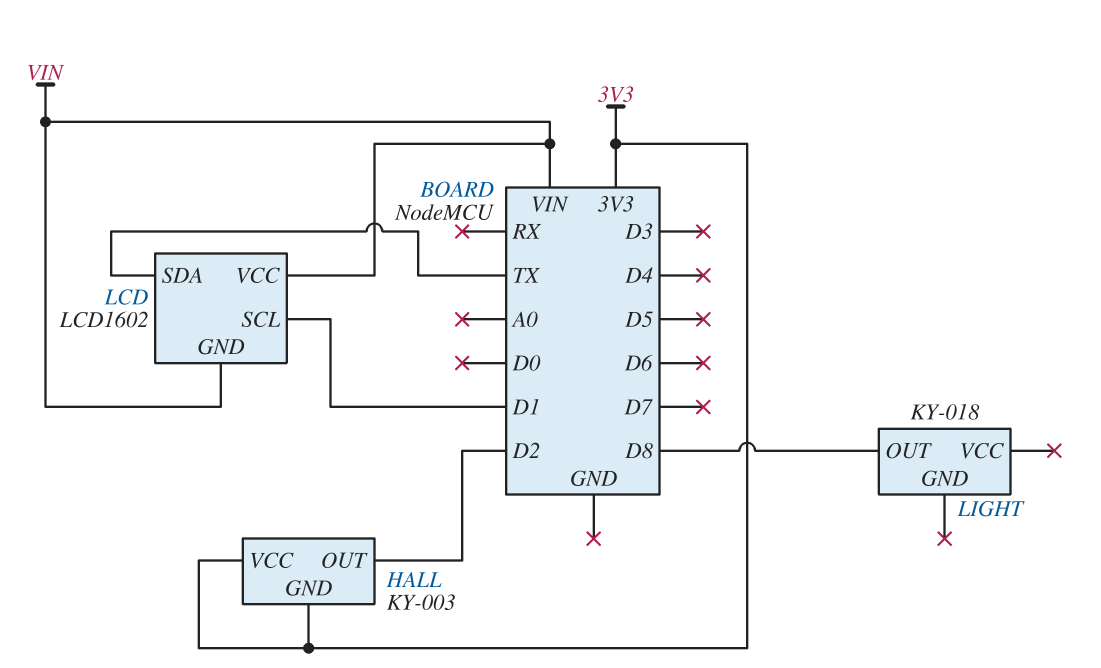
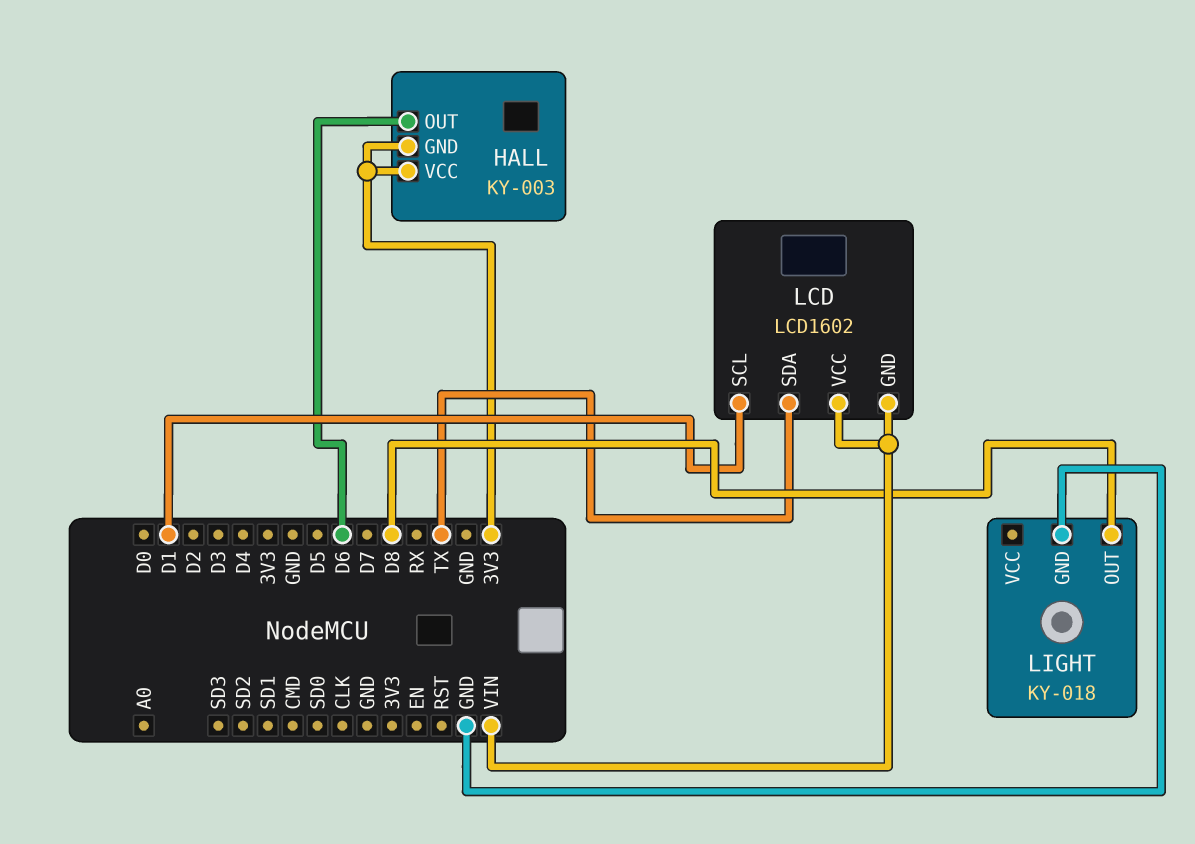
HALL pin OUT: D2 -> D6
LIGHT pin GND: none -> GND

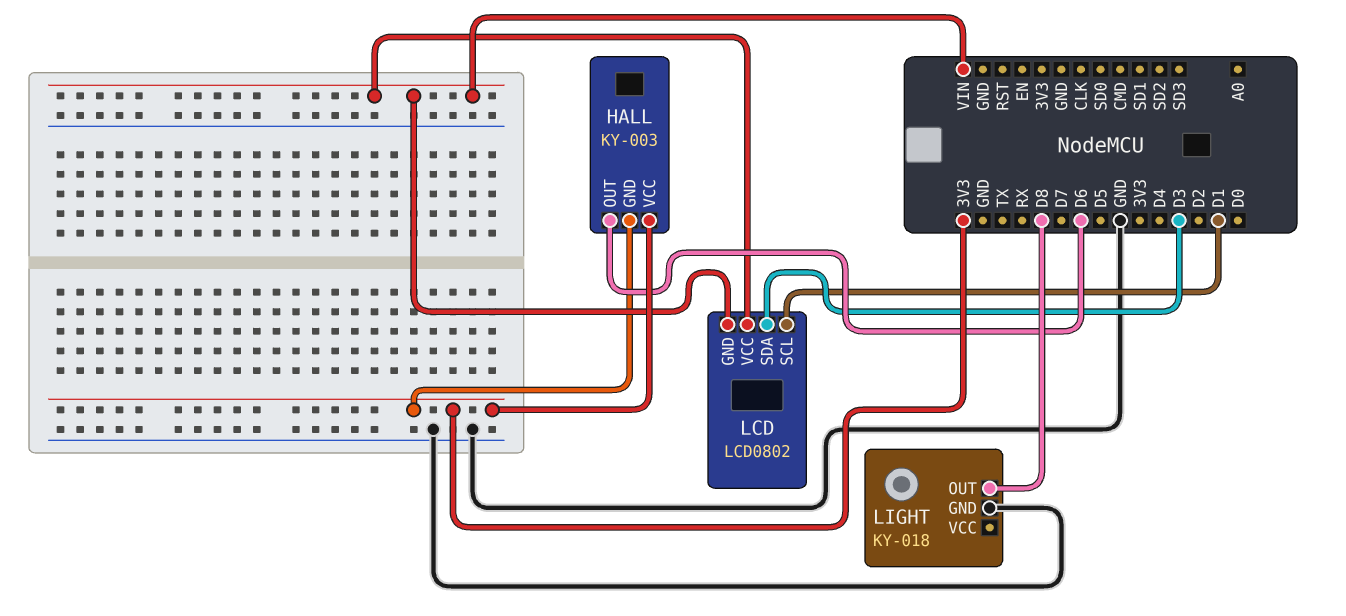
LCD: LCD1602 -> LCD0802
LCD pin SDA: TX -> D3

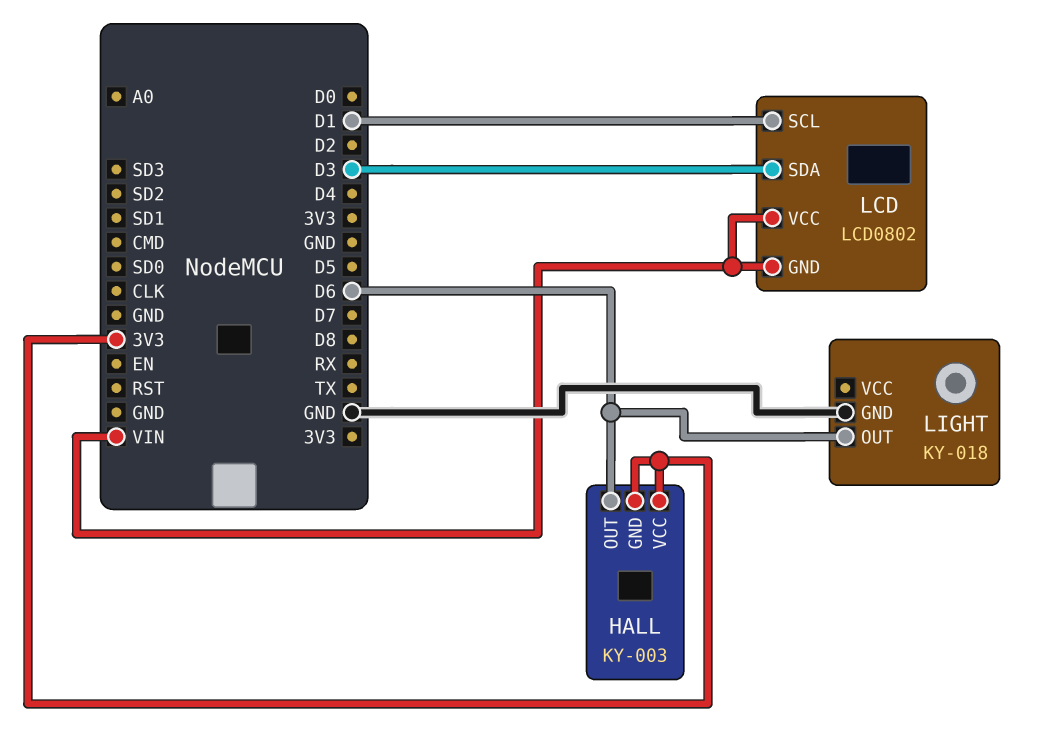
LIGHT pin OUT: D8 -> D6

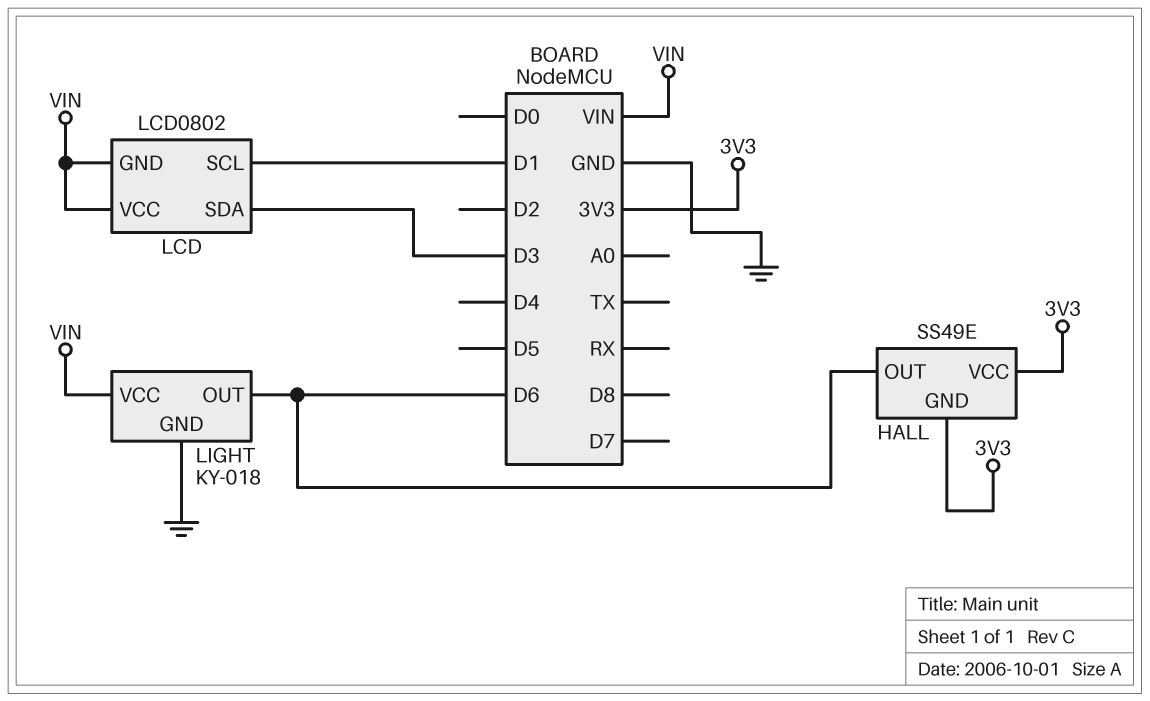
HALL: KY-003 -> SS49E
LIGHT pin VCC: none -> VIN

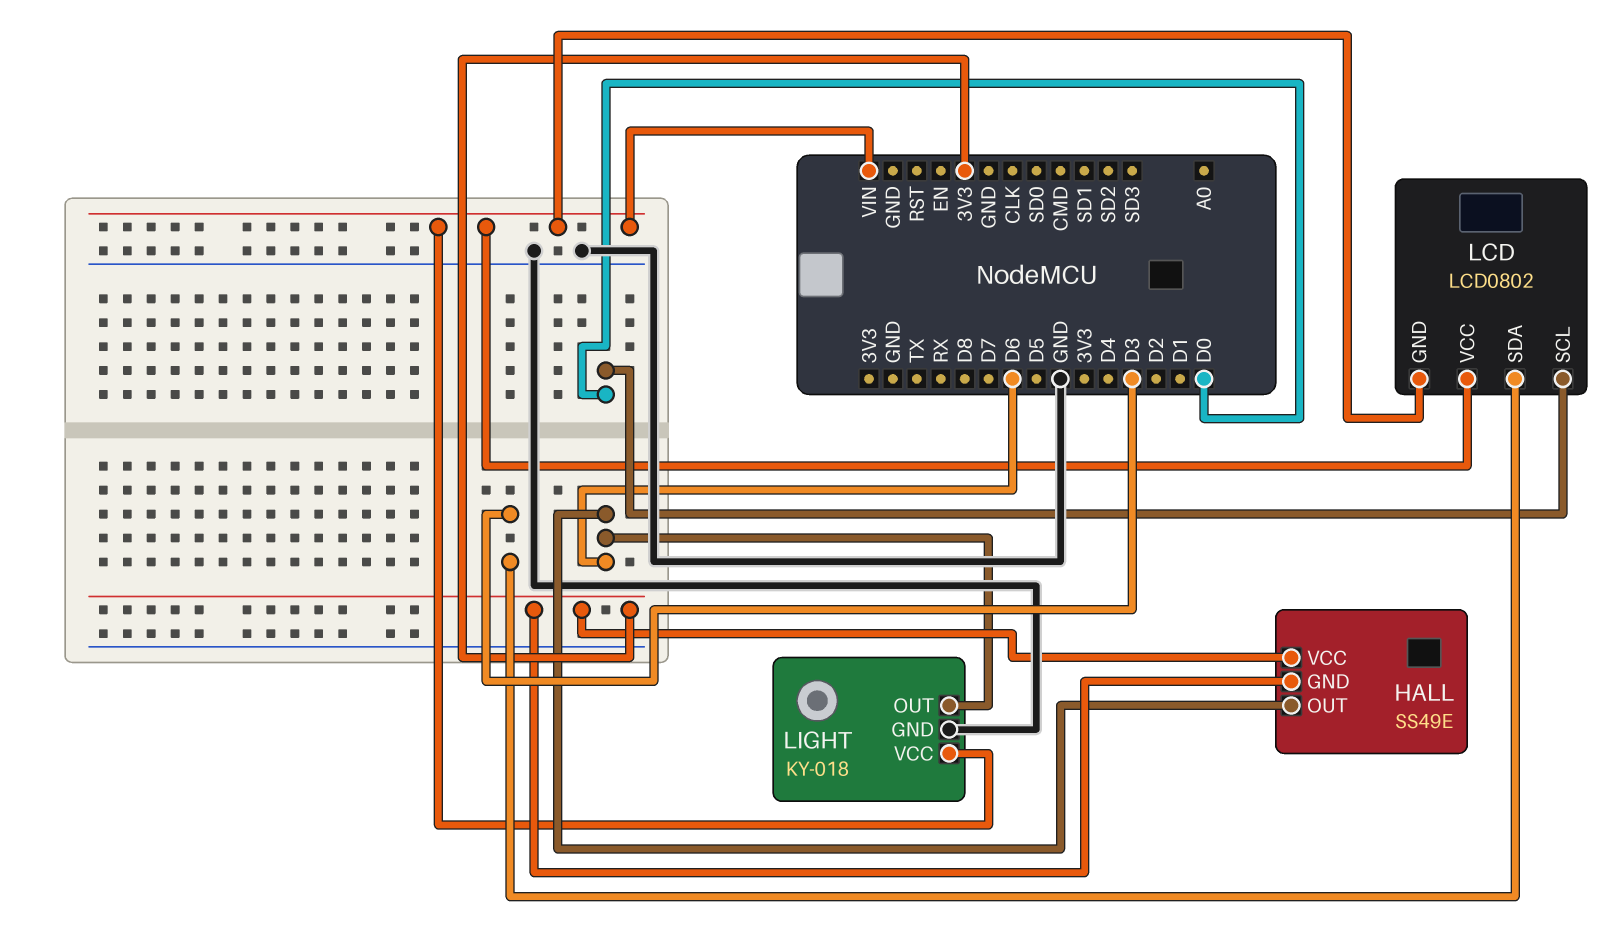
LCD pin SCL: D1 -> D0

